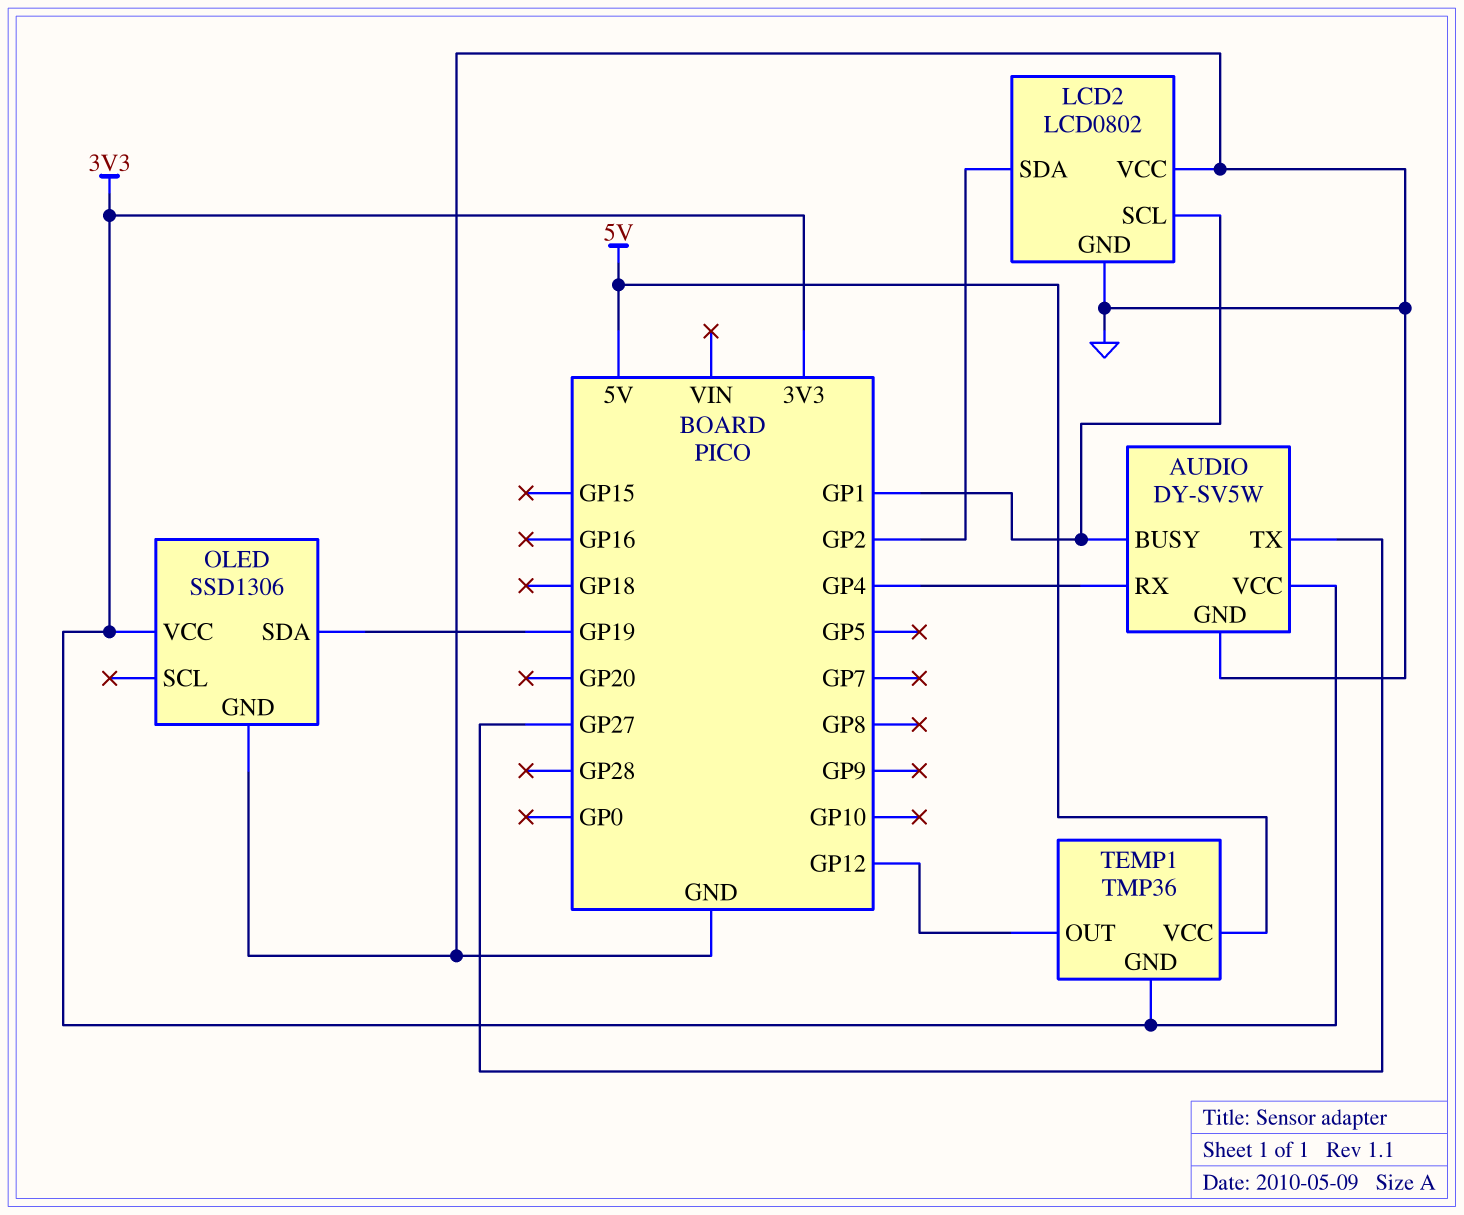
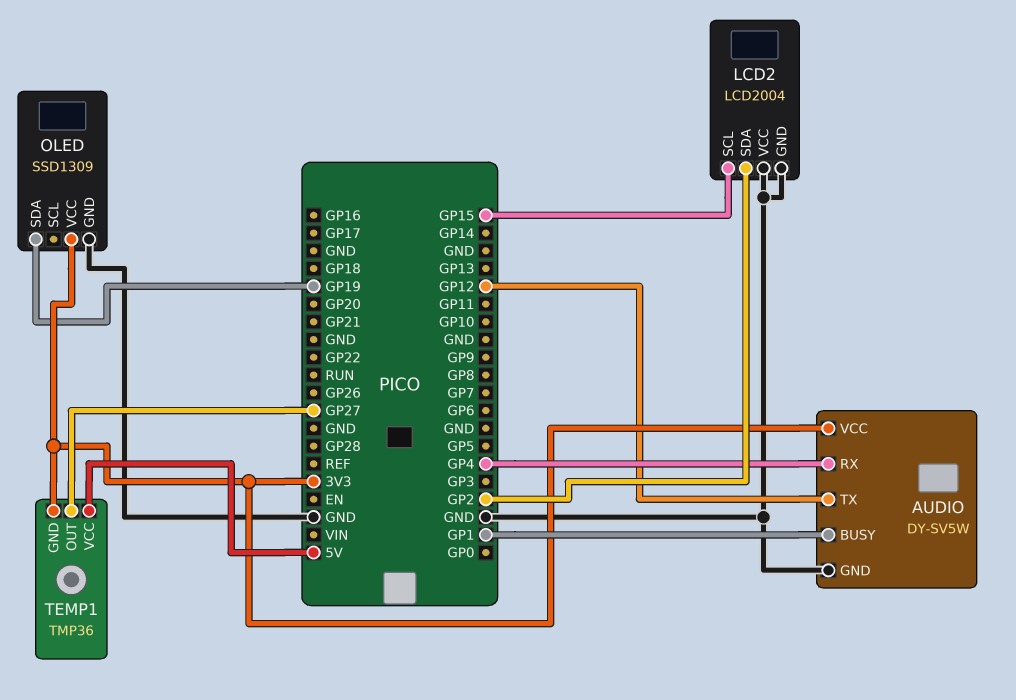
AUDIO pin TX: GP27 -> GP12
LCD2: LCD0802 -> LCD2004
LCD2 pin SCL: GP1 -> GP15
OLED: SSD1306 -> SSD1309
TEMP1 pin OUT: GP12 -> GP27

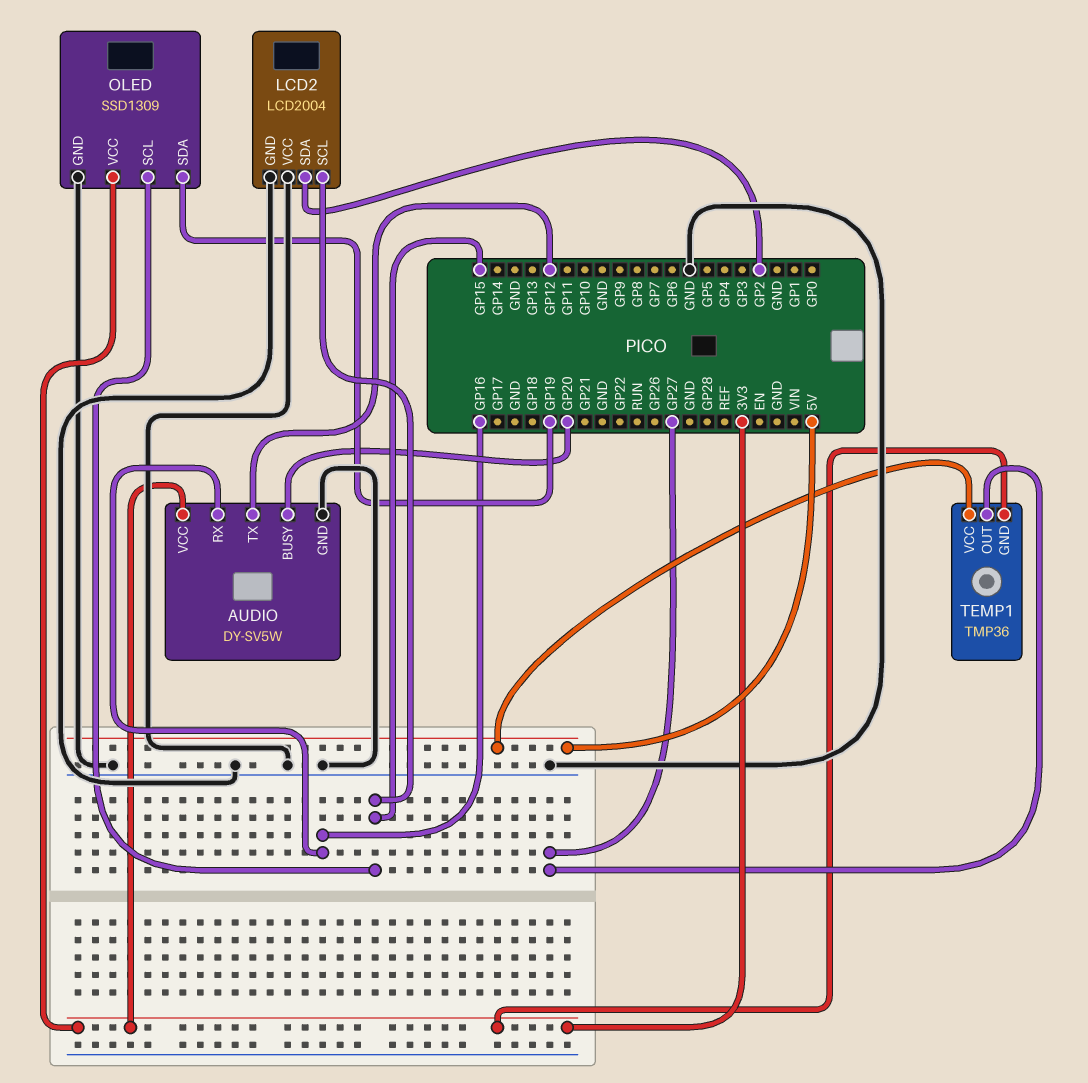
AUDIO pin BUSY: GP1 -> GP20
AUDIO pin RX: GP4 -> GP16
OLED pin SCL: none -> GP15

